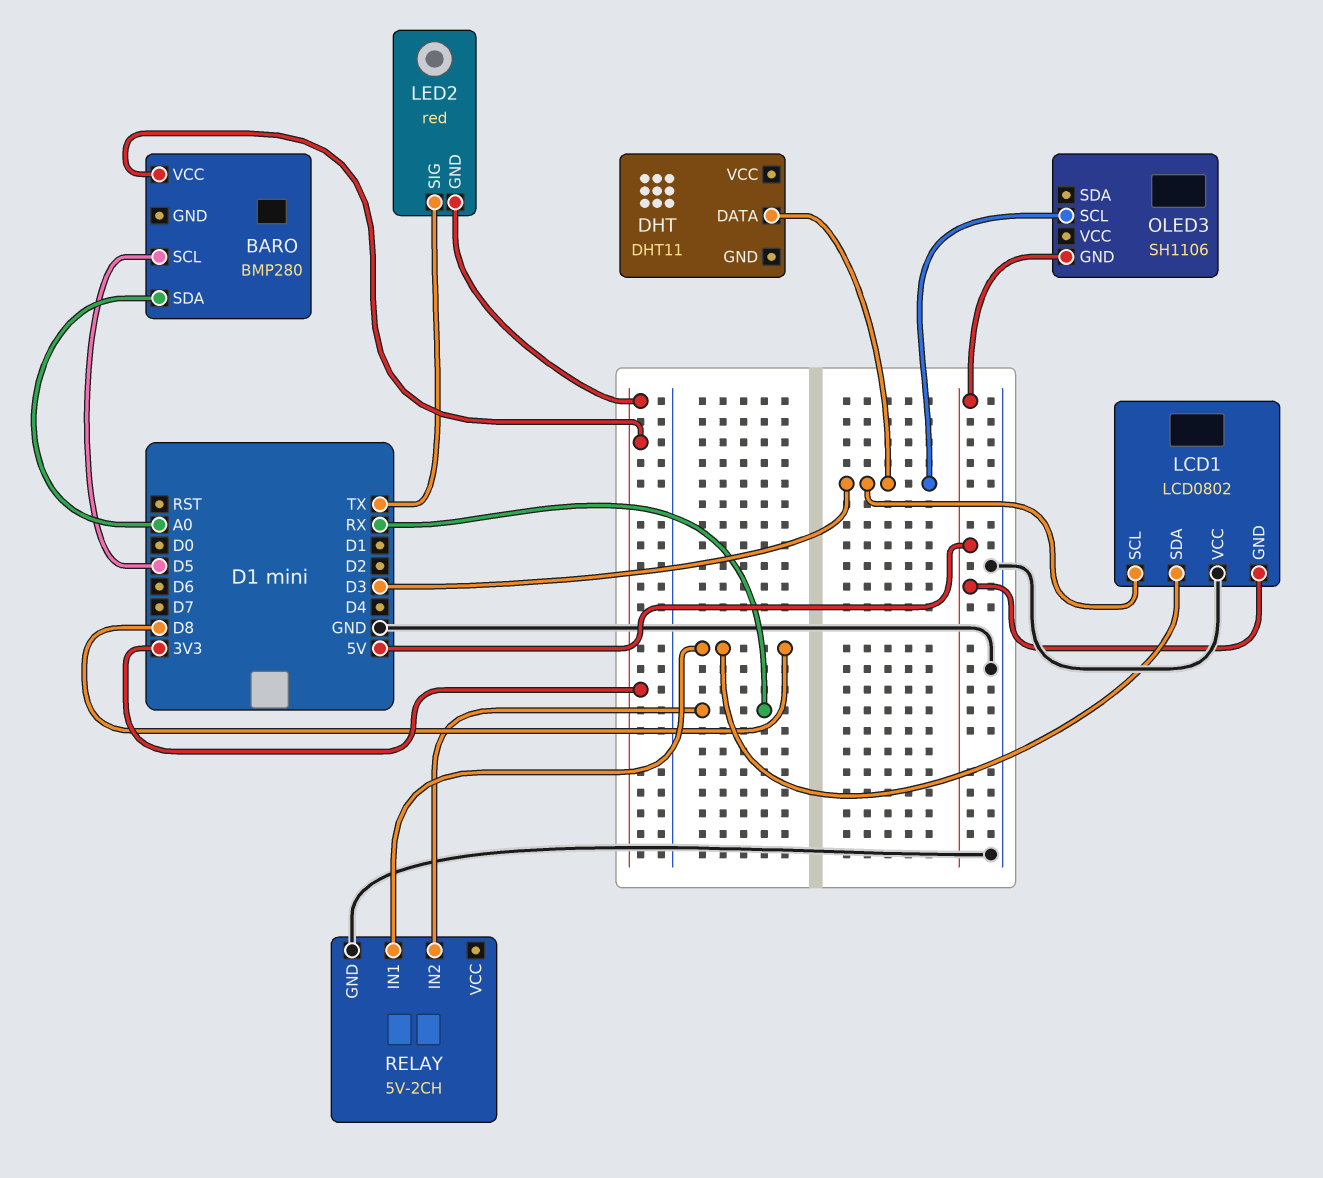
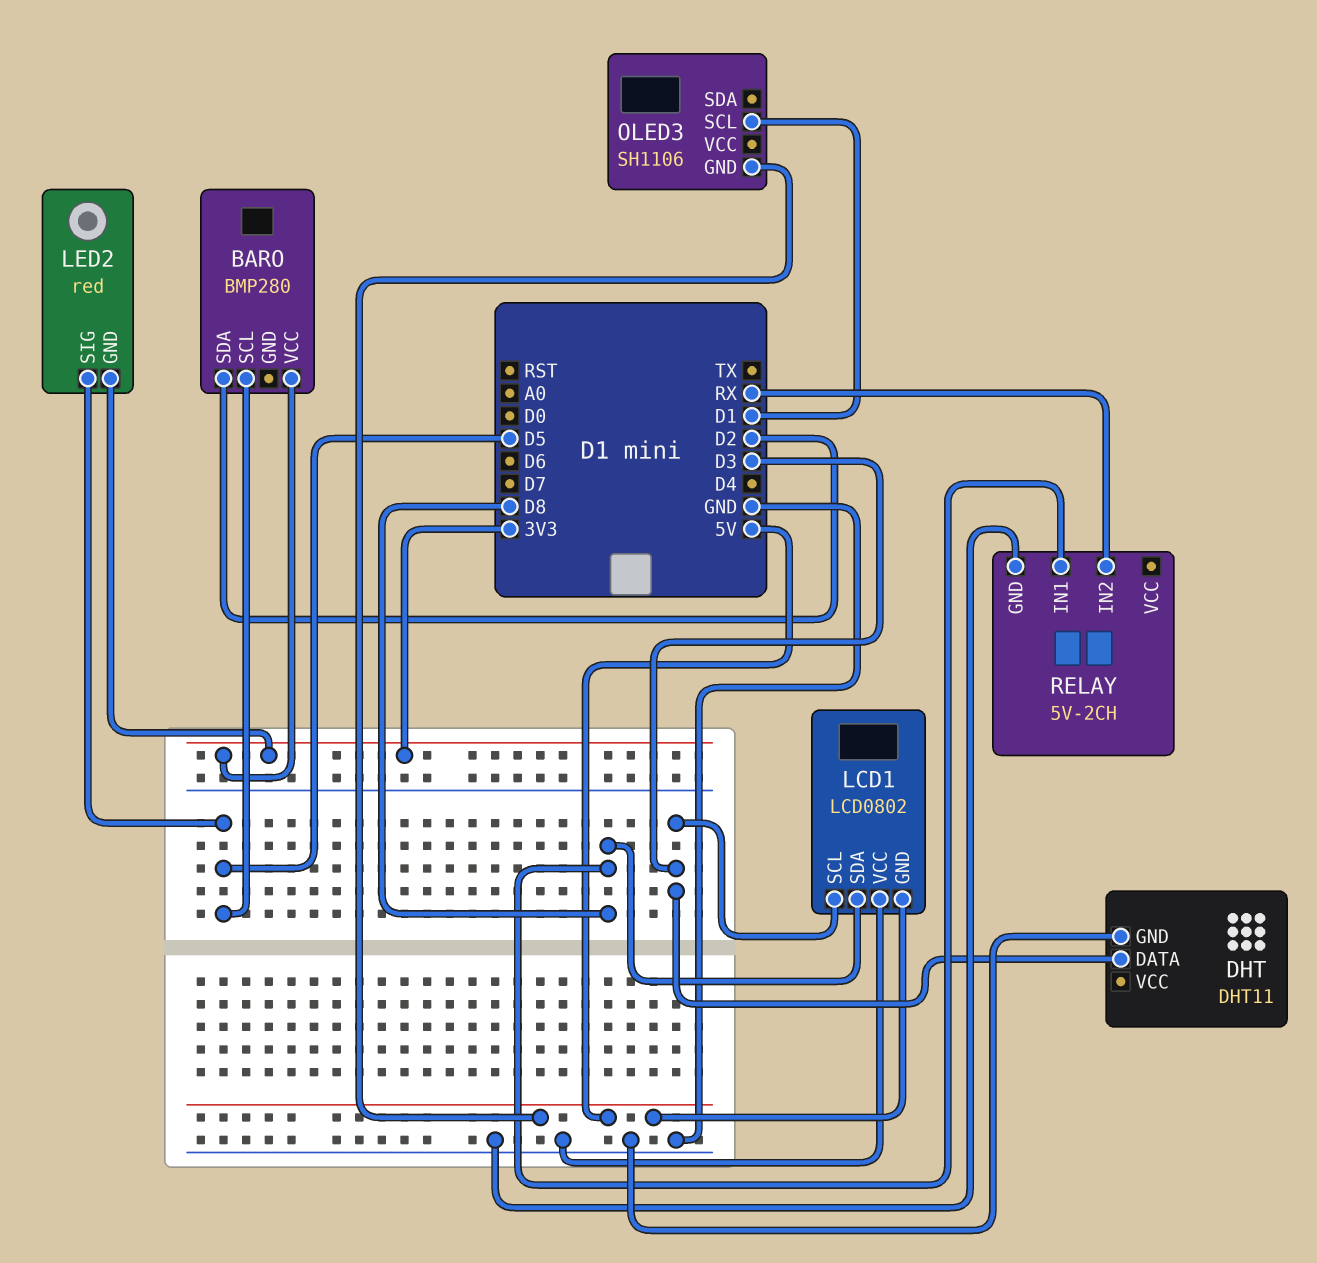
BARO pin SDA: A0 -> D2
DHT pin GND: none -> GND
LED2 pin SIG: TX -> D5
OLED3 pin SCL: D3 -> D1

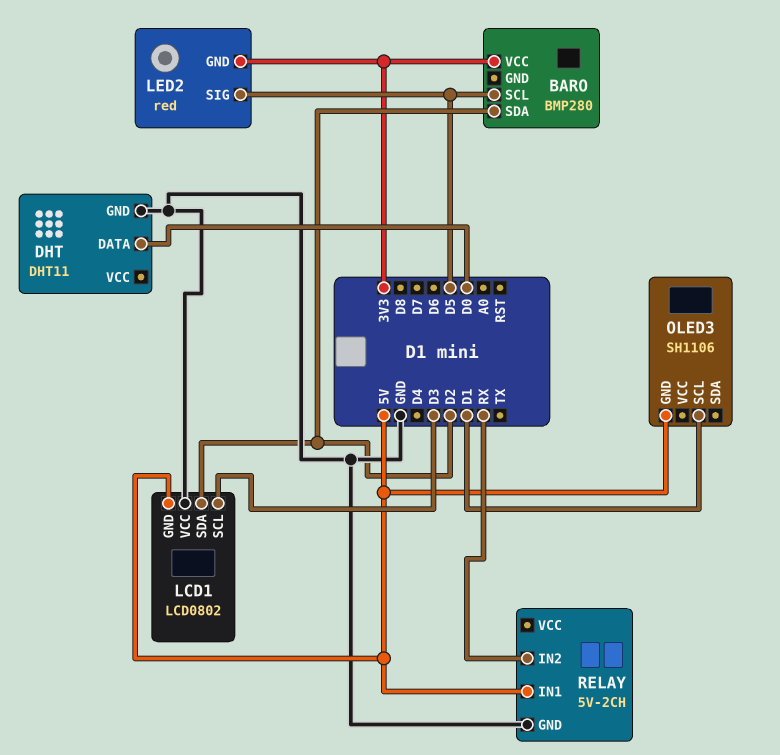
DHT pin DATA: D3 -> D0
LCD1 pin SDA: D8 -> D2
RELAY pin IN1: D8 -> 5V

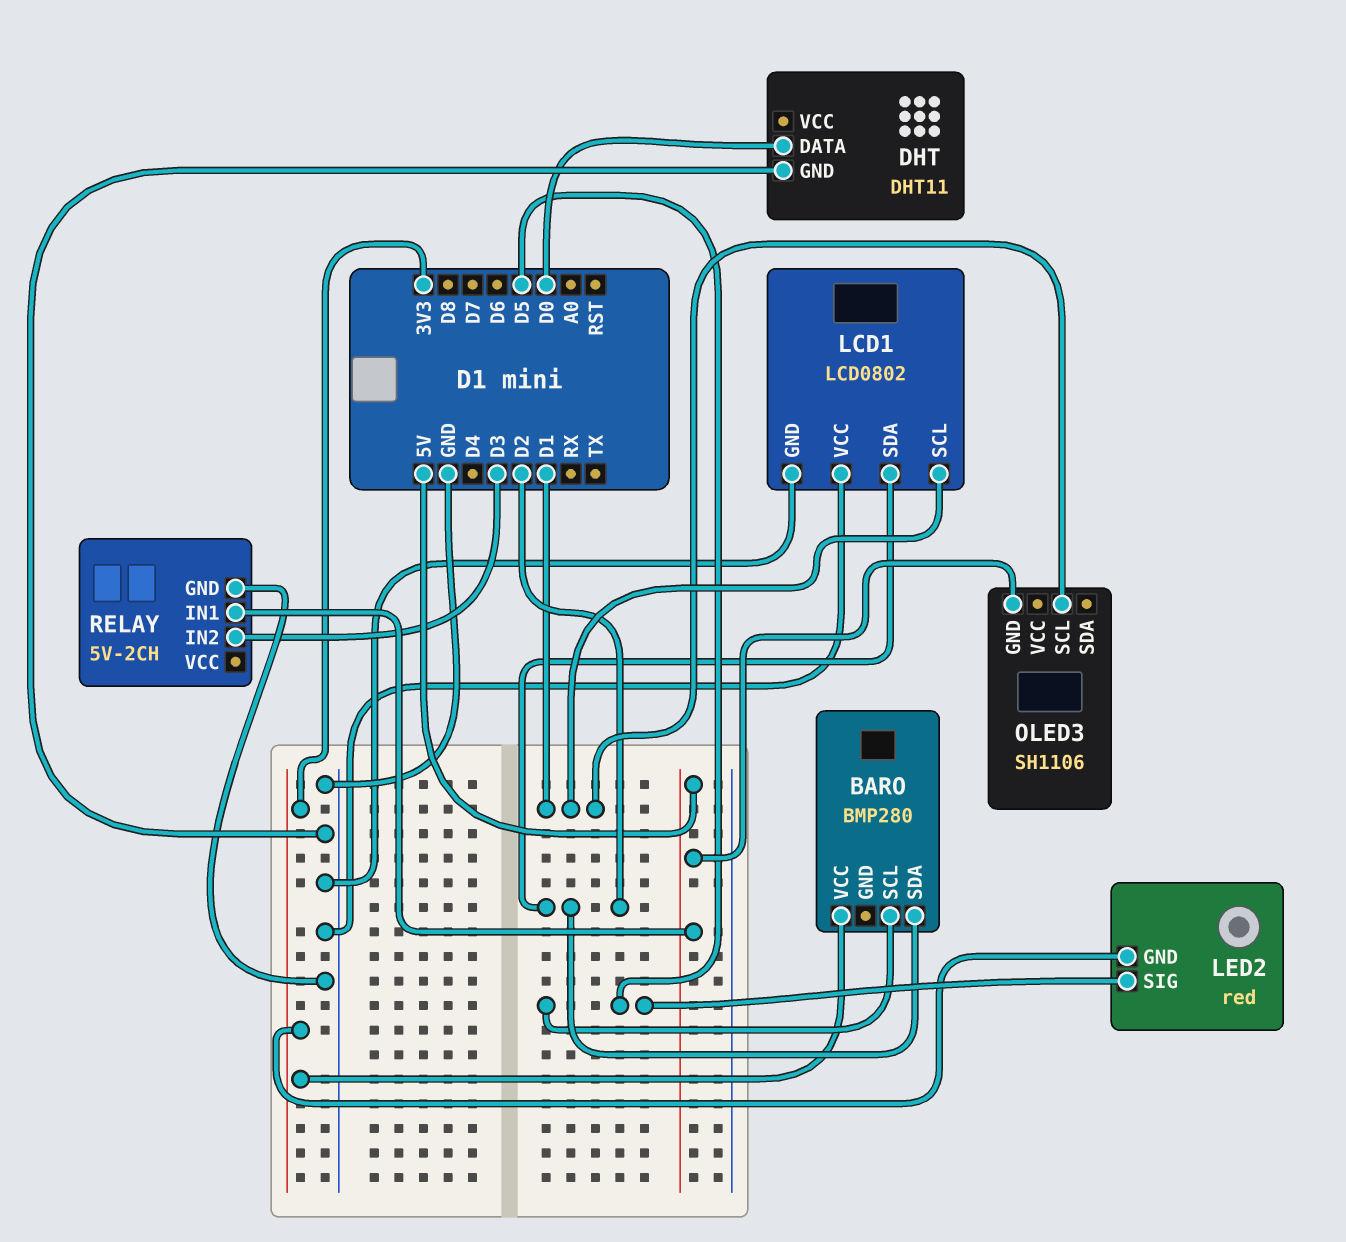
LCD1 pin GND: 5V -> GND
LCD1 pin SCL: D3 -> D1
RELAY pin IN2: RX -> D3

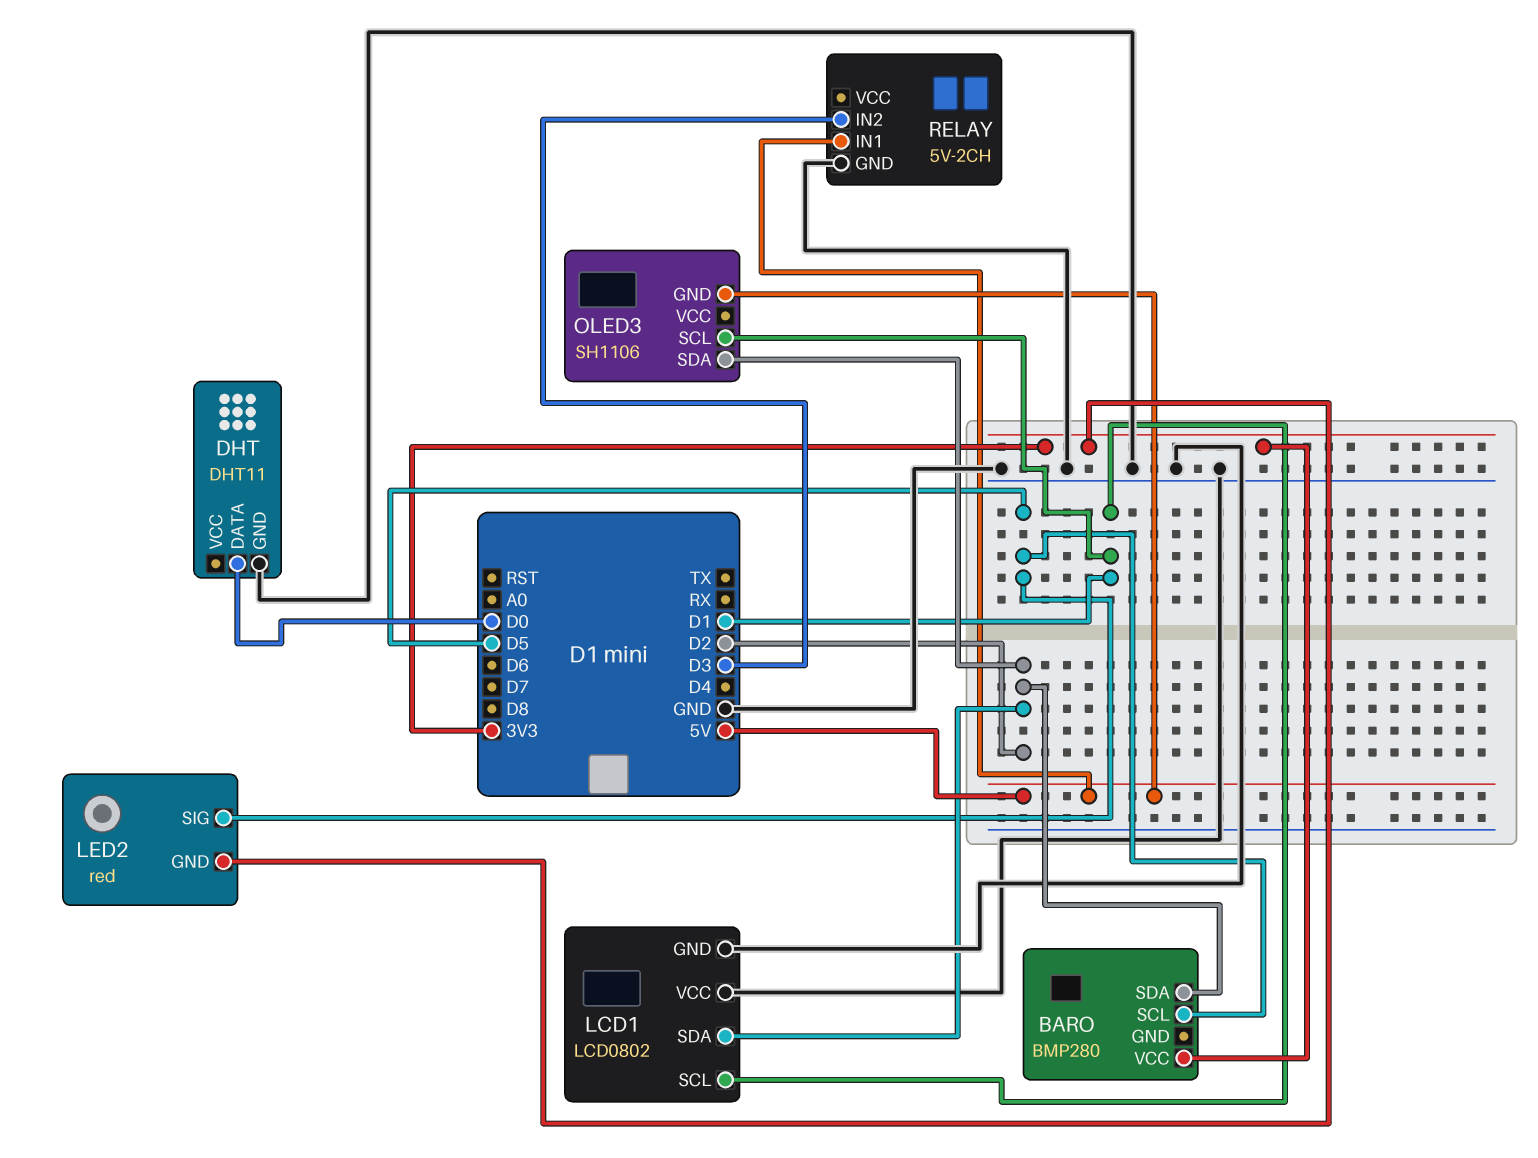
OLED3 pin SDA: none -> D2

